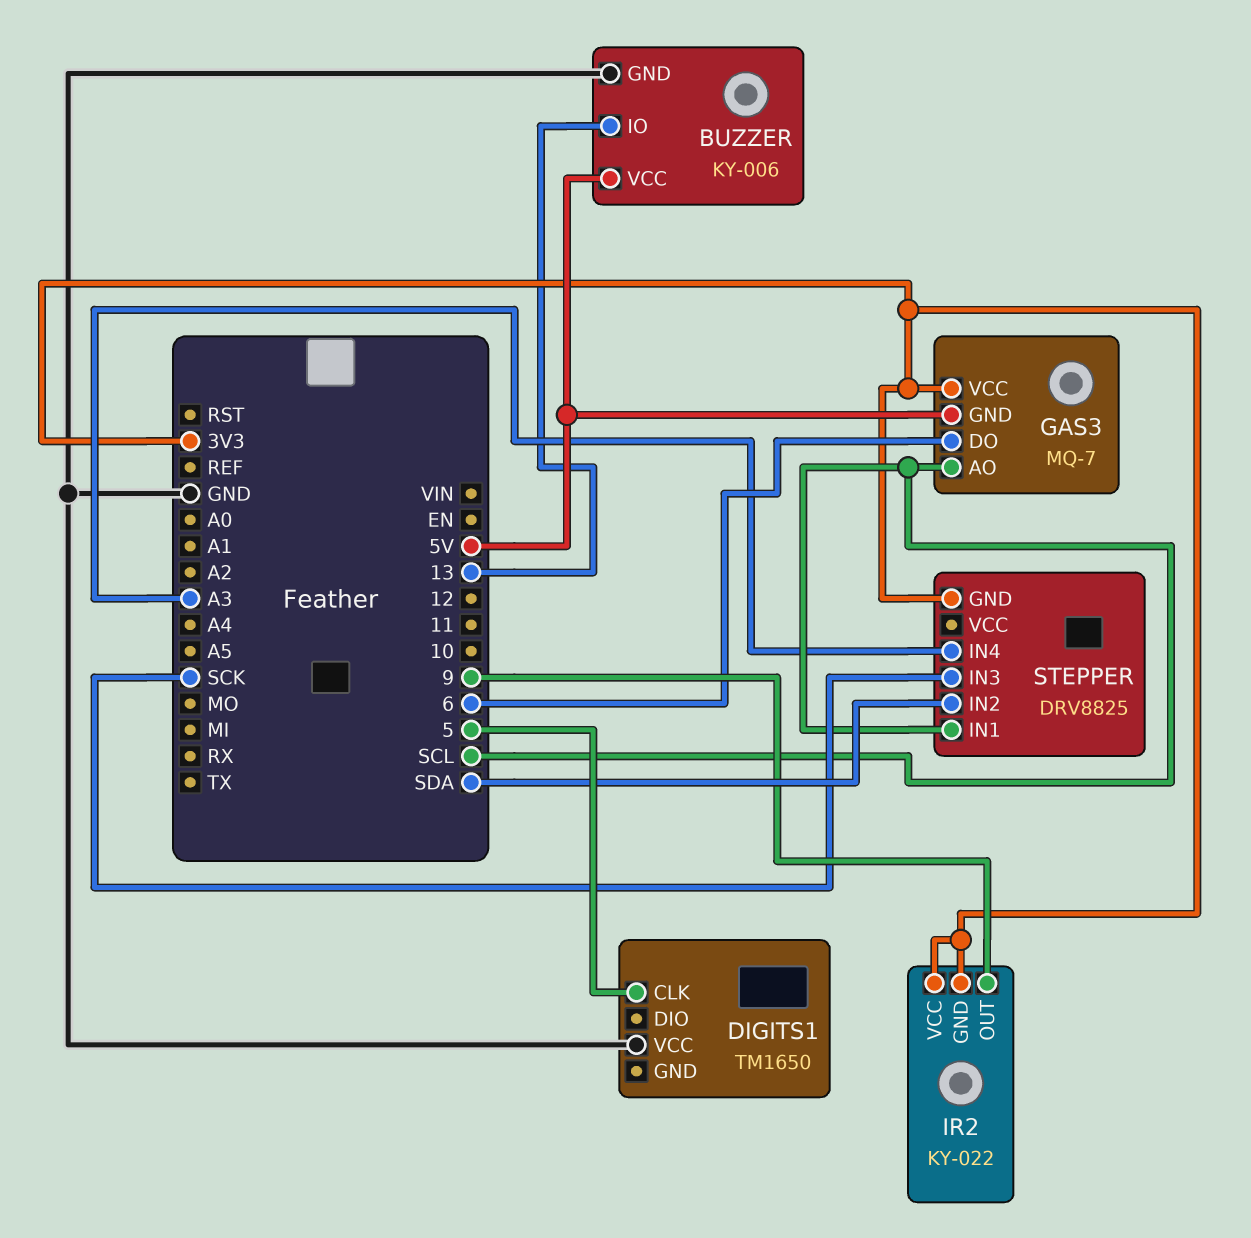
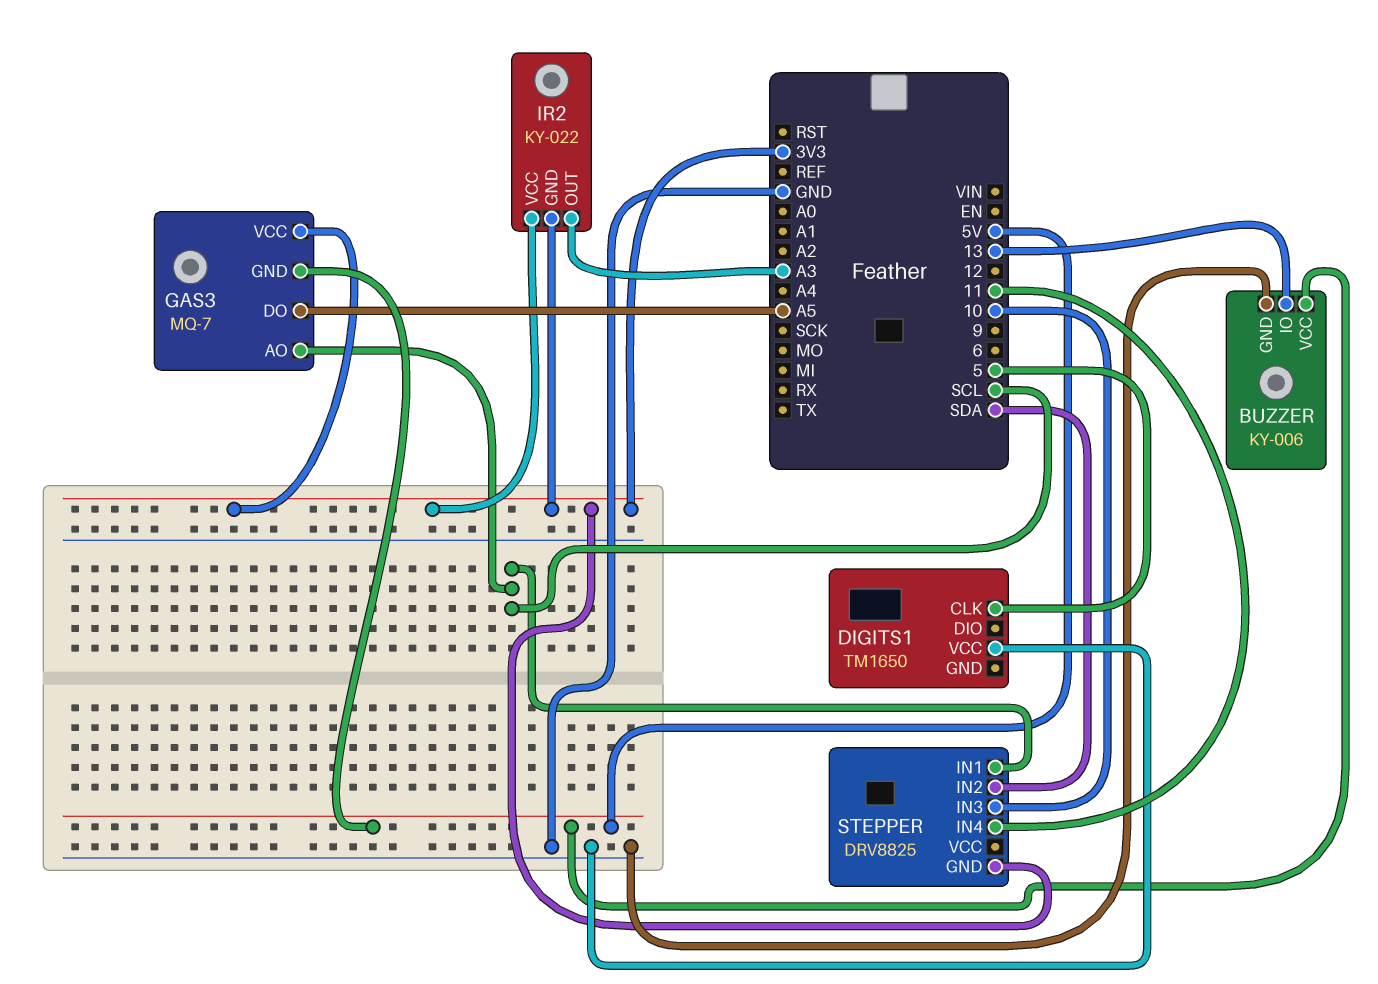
GAS3 pin DO: 6 -> A5
IR2 pin OUT: 9 -> A3
STEPPER pin IN3: SCK -> 10
STEPPER pin IN4: A3 -> 11

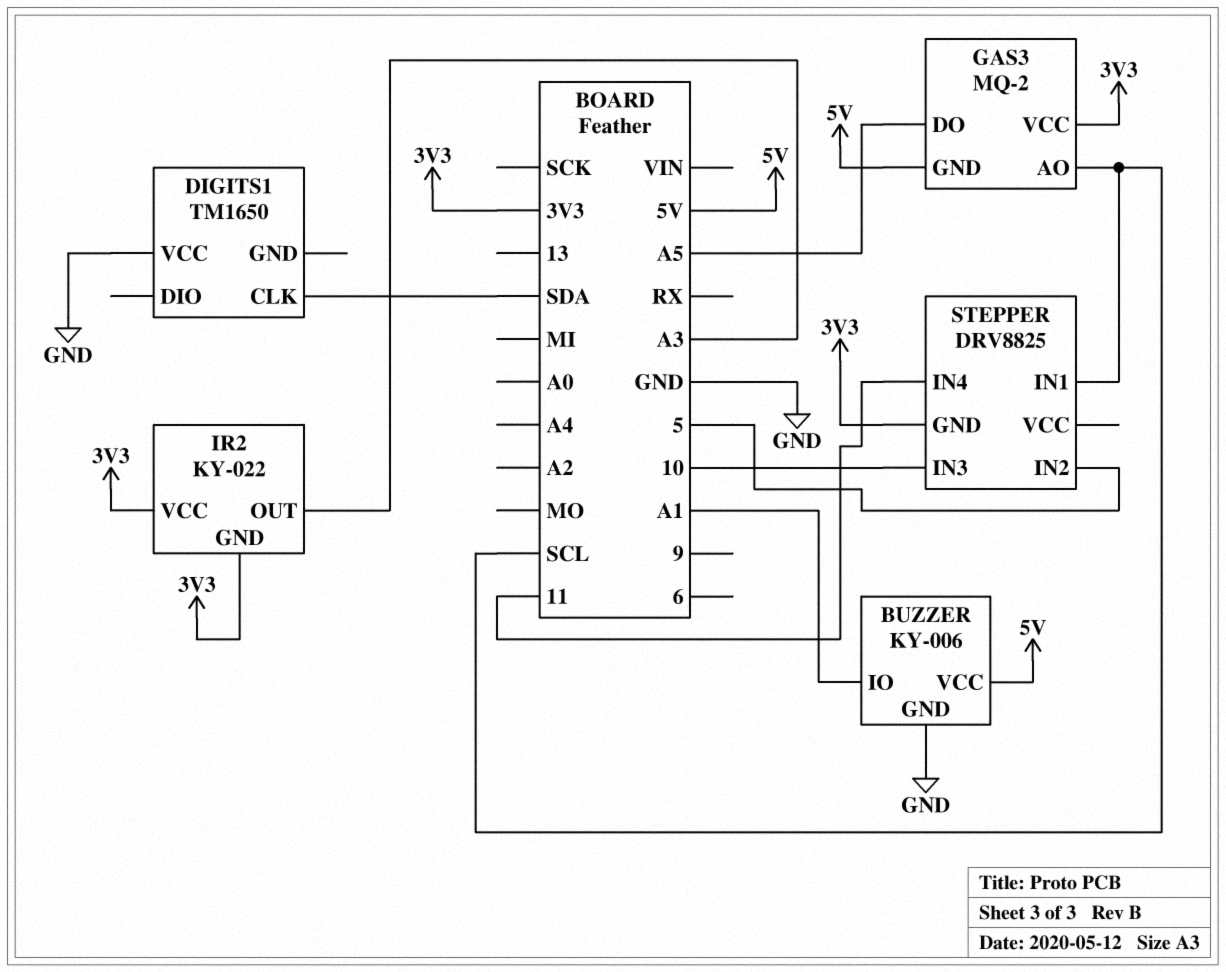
BUZZER pin IO: 13 -> A1
DIGITS1 pin CLK: 5 -> SDA
GAS3: MQ-7 -> MQ-2
STEPPER pin IN2: SDA -> 5

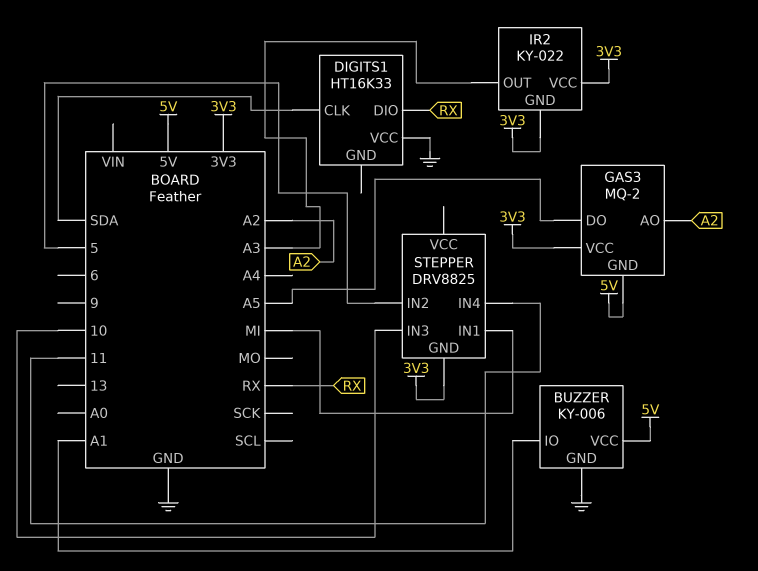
DIGITS1: TM1650 -> HT16K33
DIGITS1 pin DIO: none -> RX
GAS3 pin AO: SCL -> A2
STEPPER pin IN1: SCL -> MI

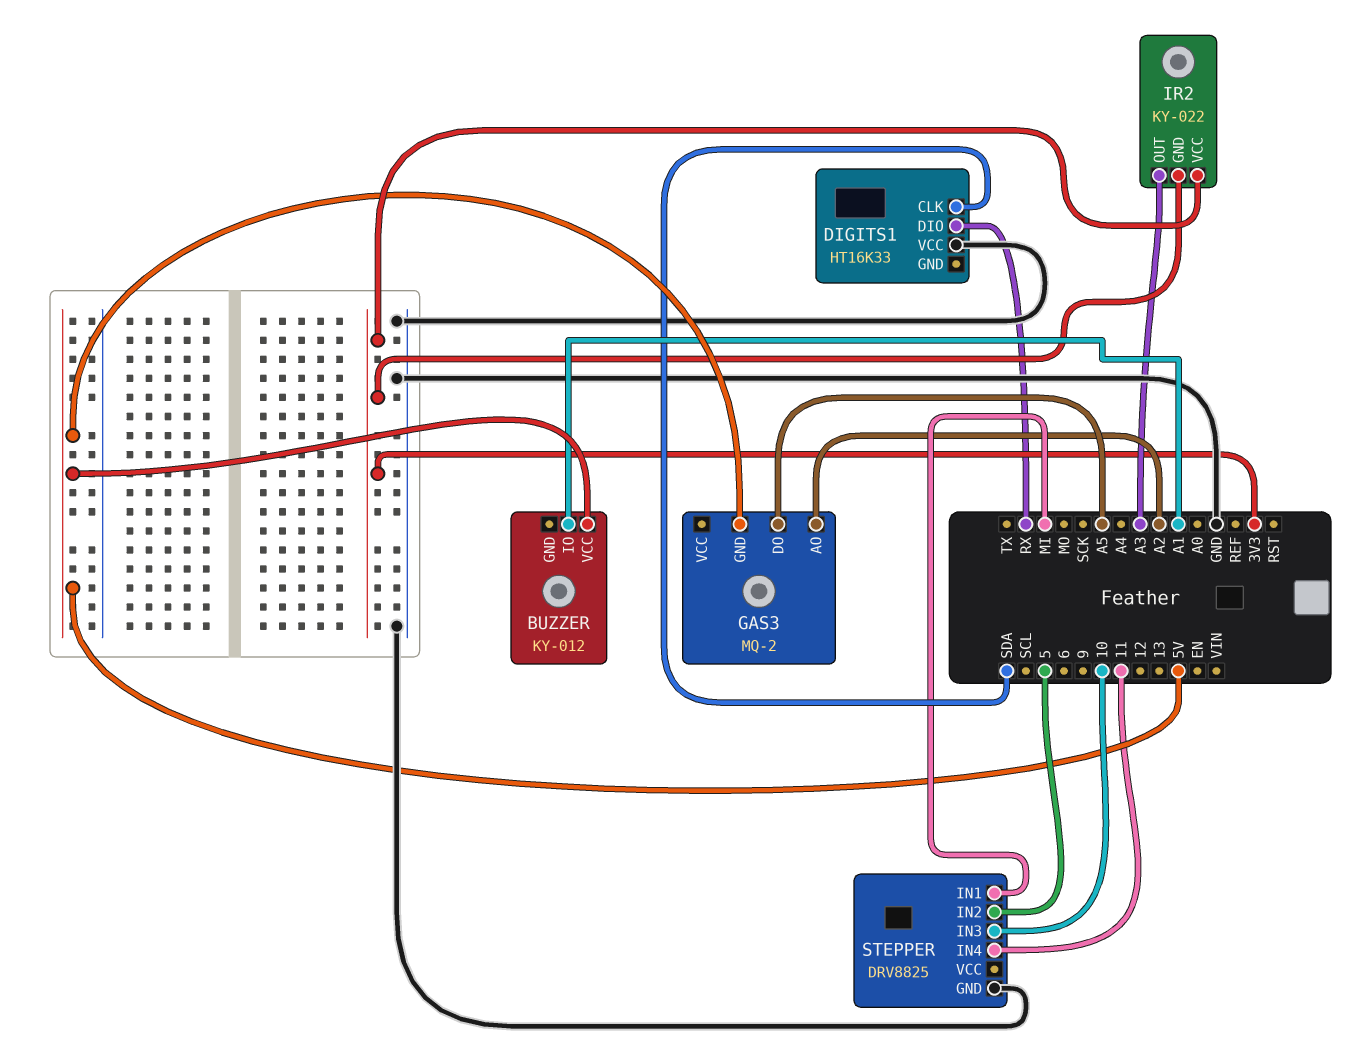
BUZZER: KY-006 -> KY-012
BUZZER pin GND: GND -> none
GAS3 pin VCC: 3V3 -> none
STEPPER pin GND: 3V3 -> GND

